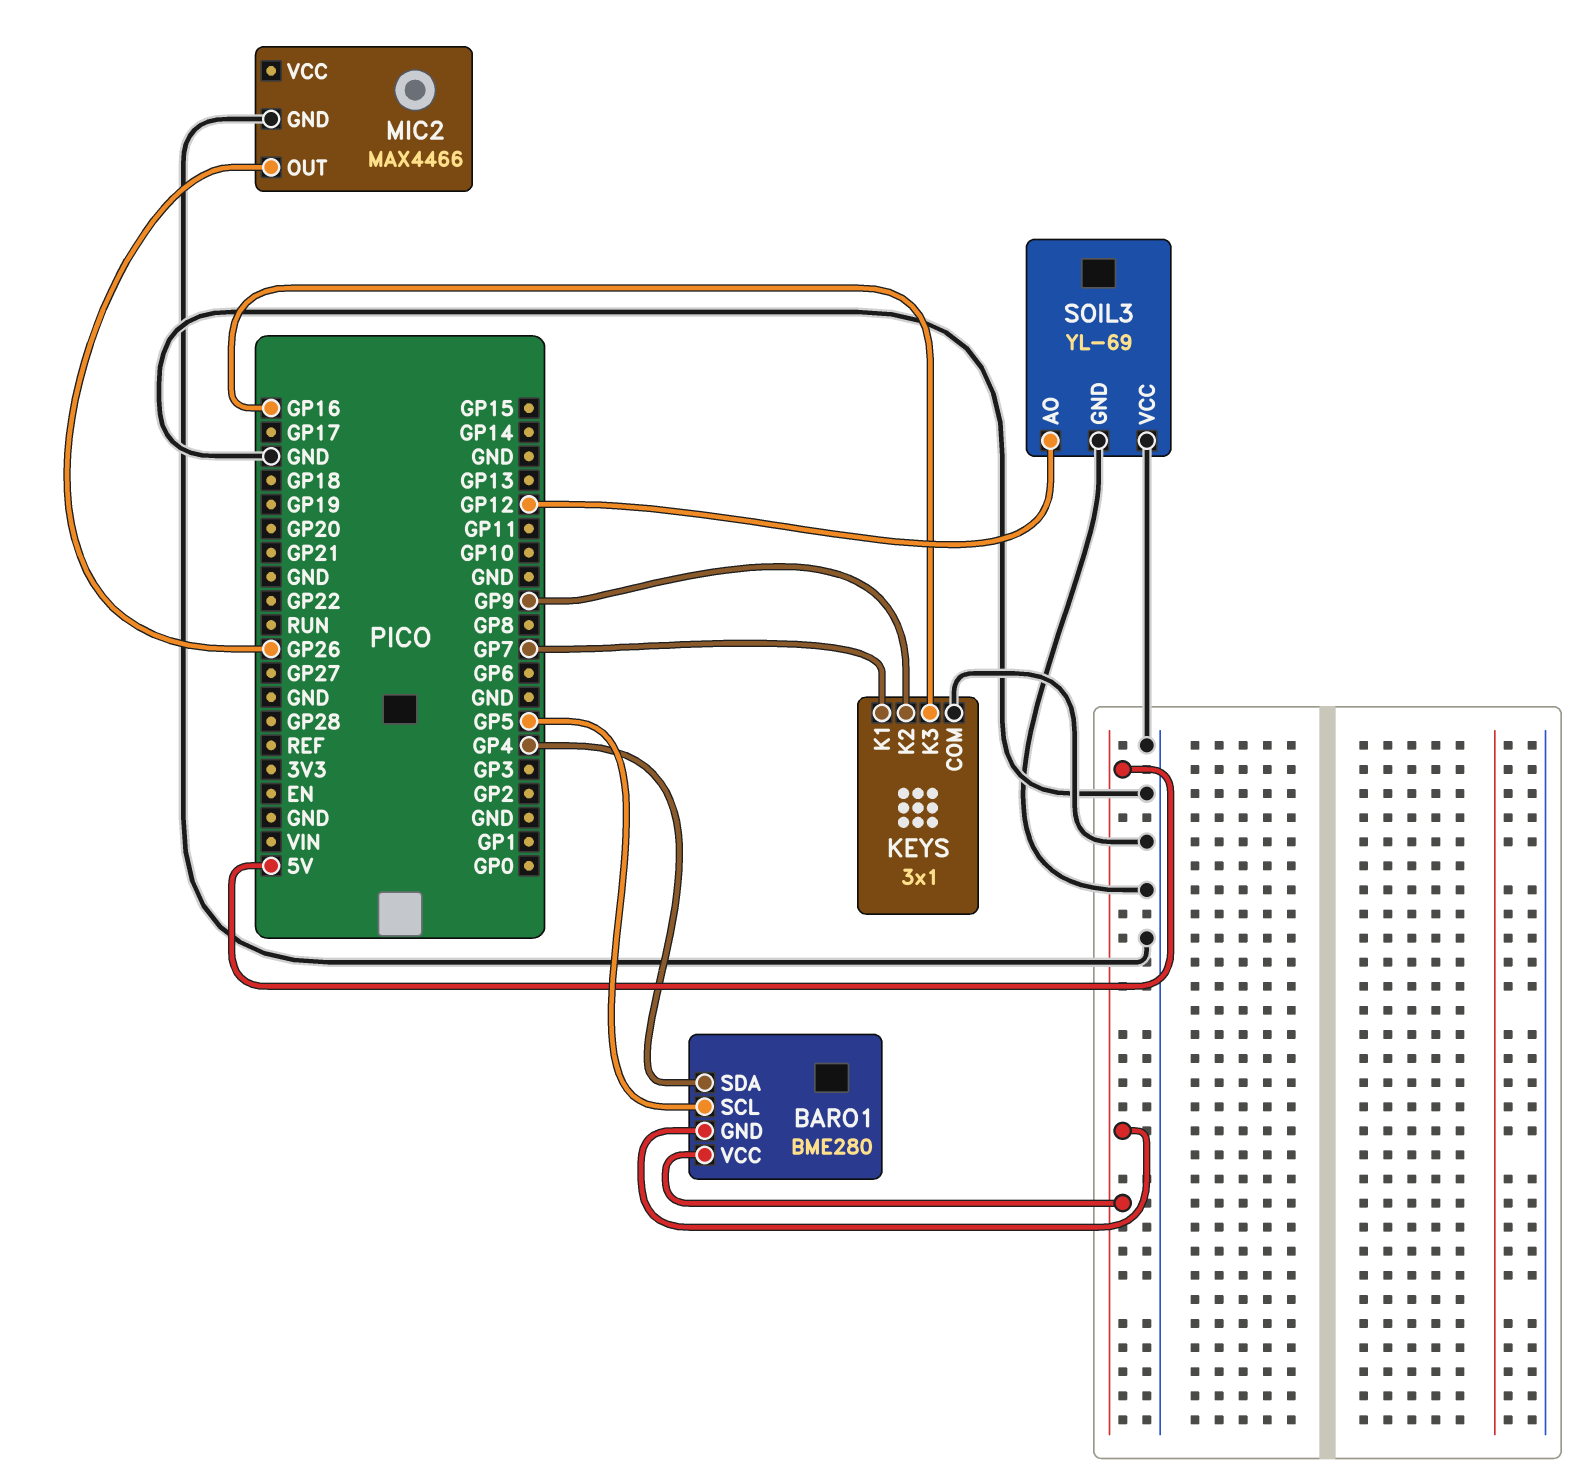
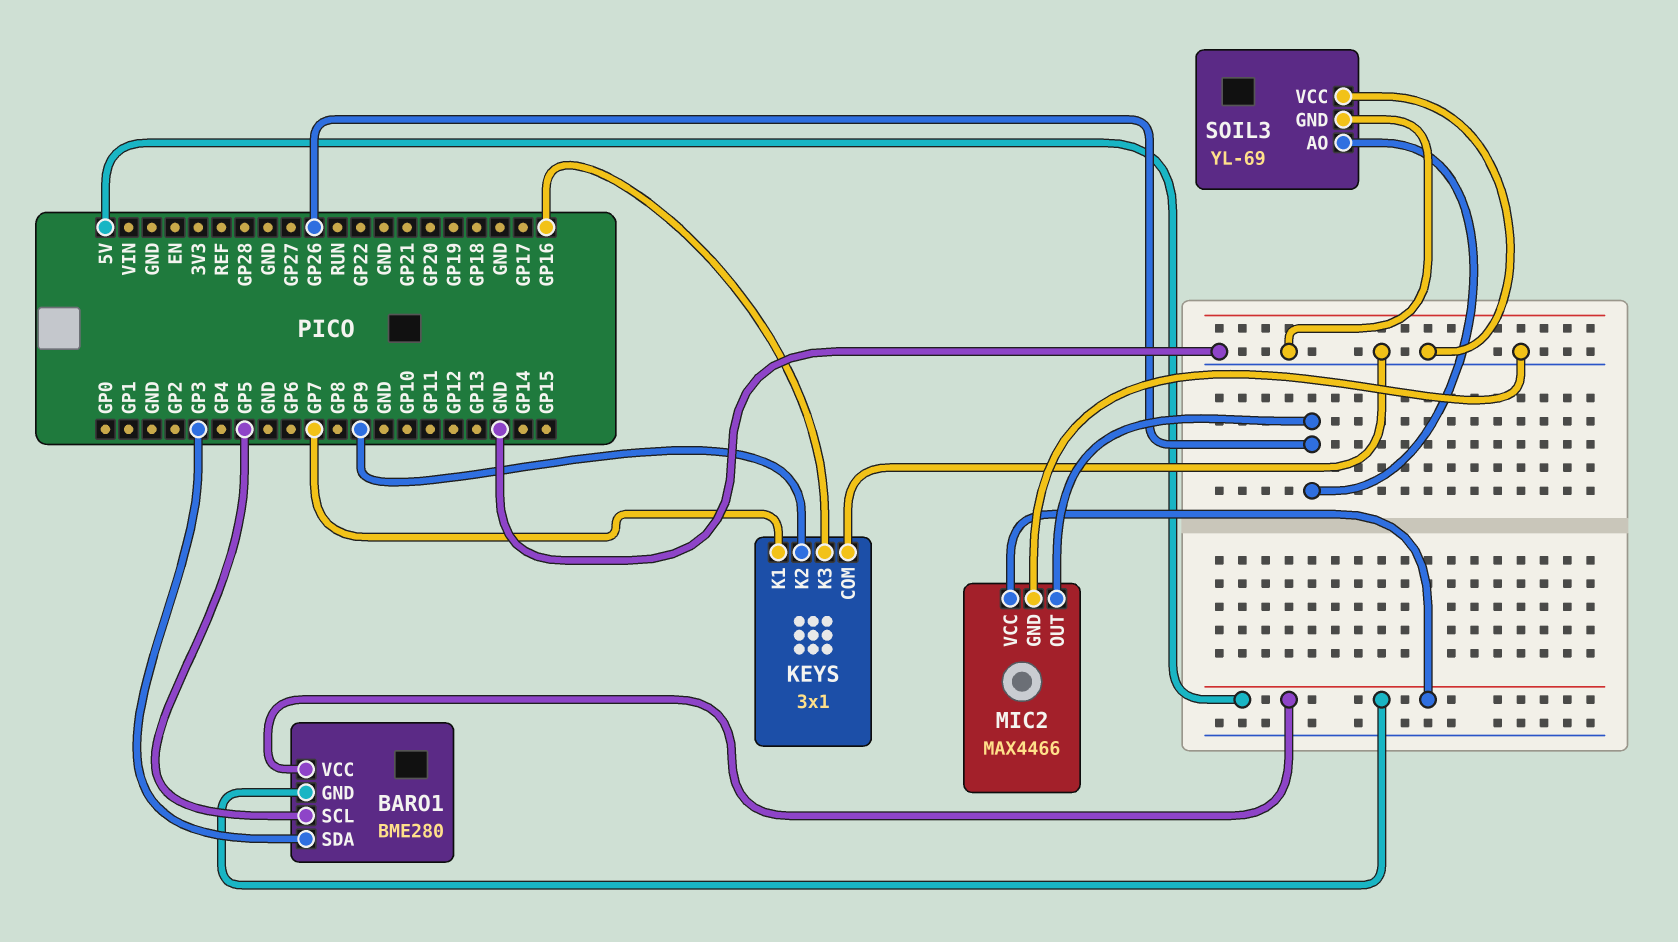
BARO1 pin SDA: GP4 -> GP3
MIC2 pin VCC: none -> 5V
SOIL3 pin AO: GP12 -> GP26

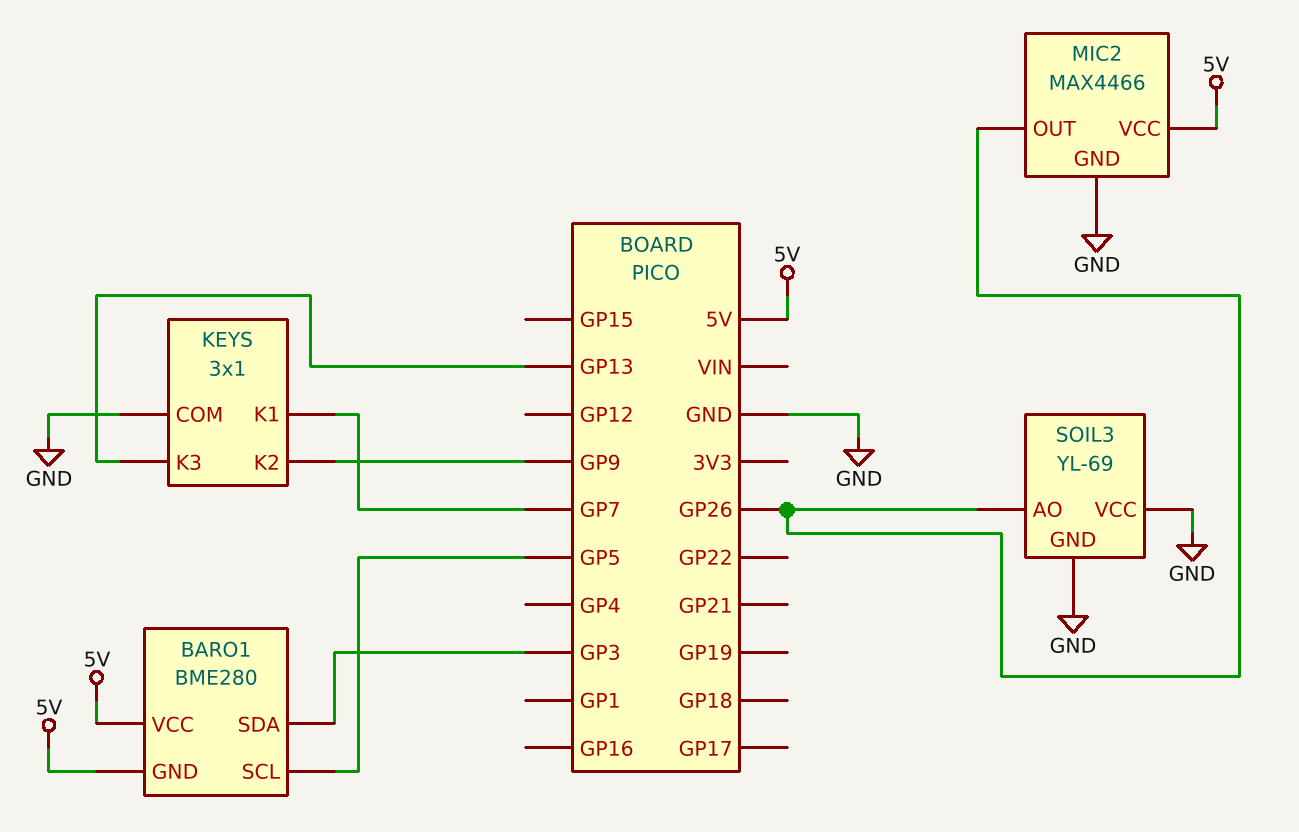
KEYS pin K3: GP16 -> GP13

